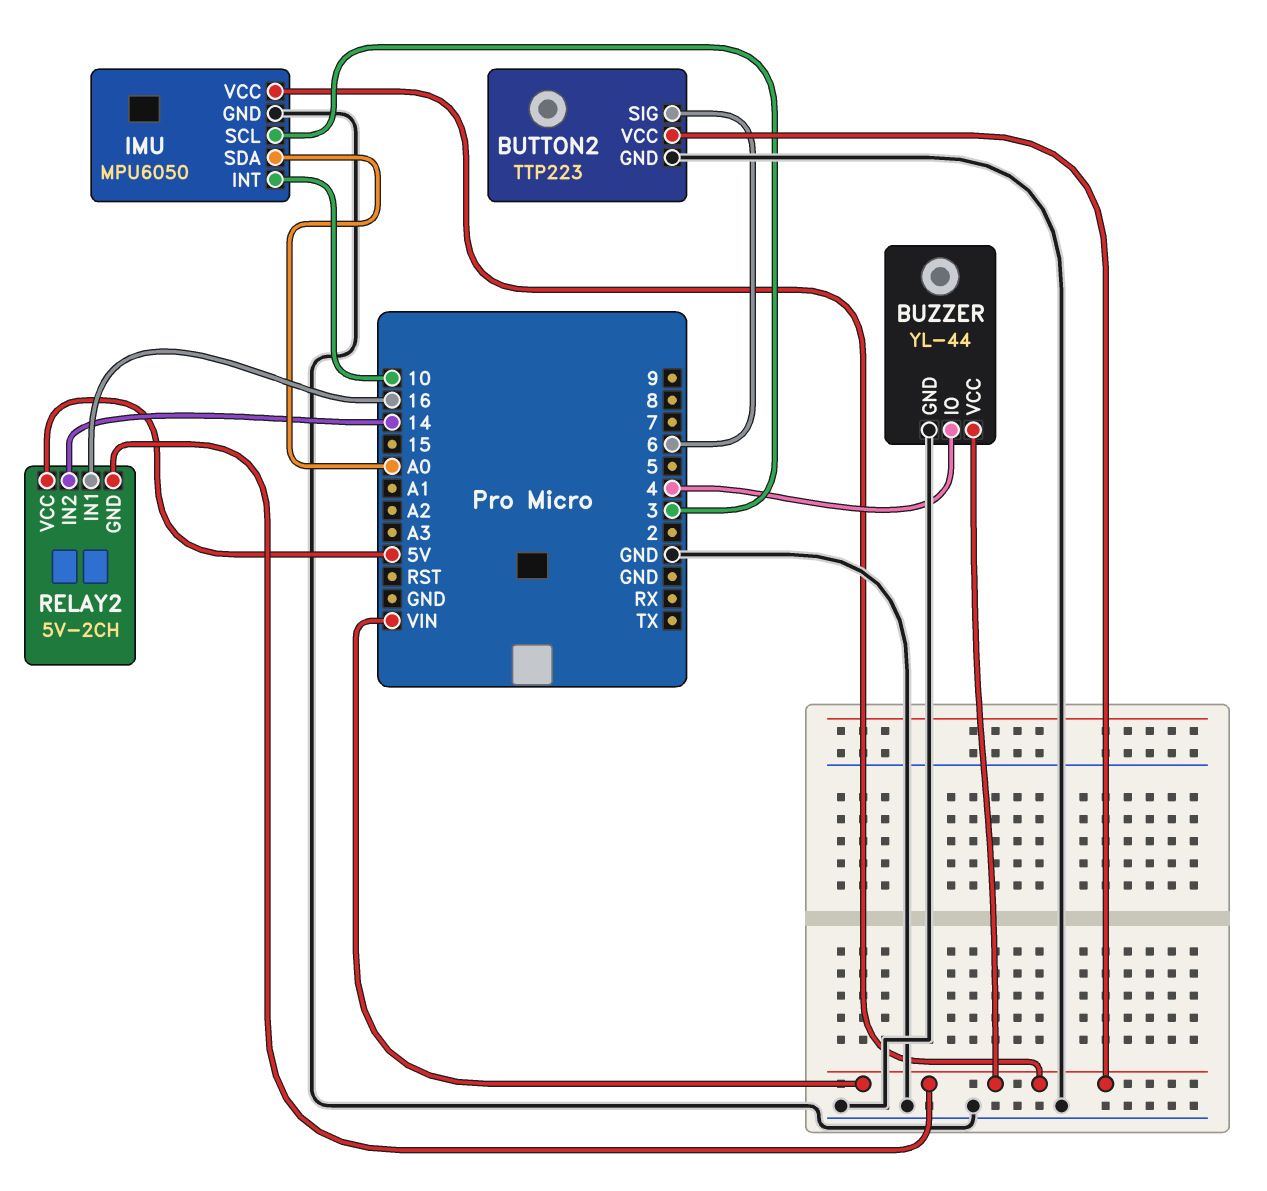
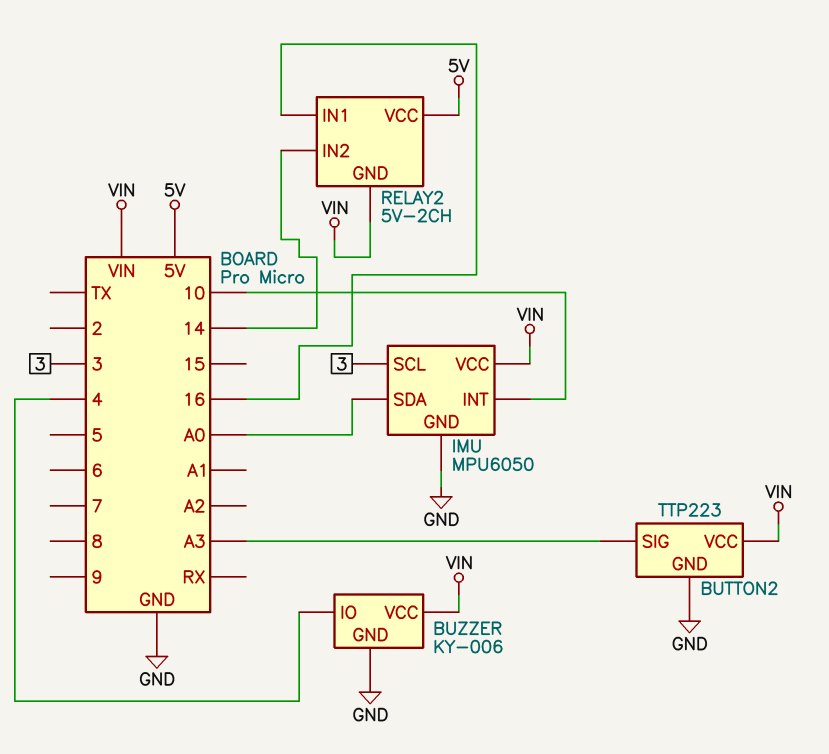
BUTTON2 pin SIG: 6 -> A3
BUZZER: YL-44 -> KY-006

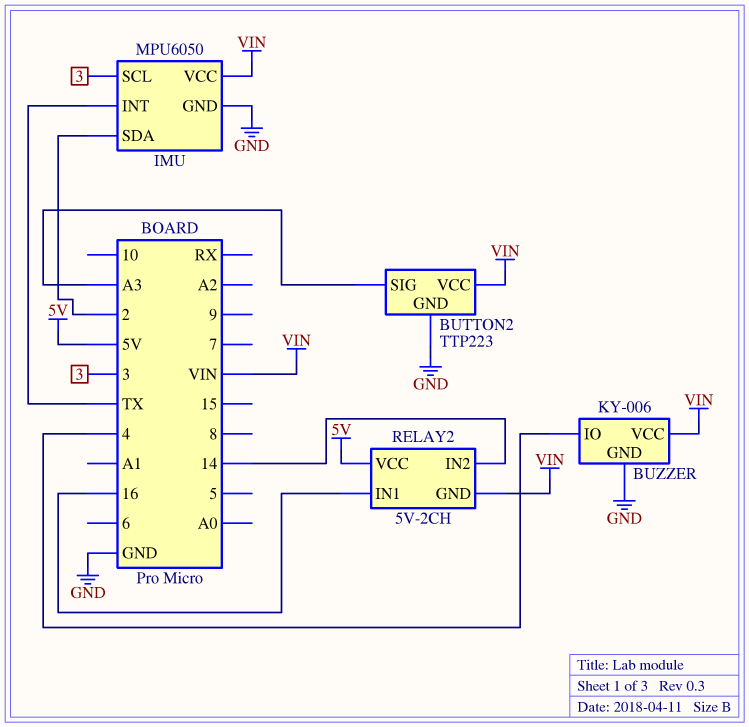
IMU pin INT: 10 -> TX
IMU pin SDA: A0 -> 2

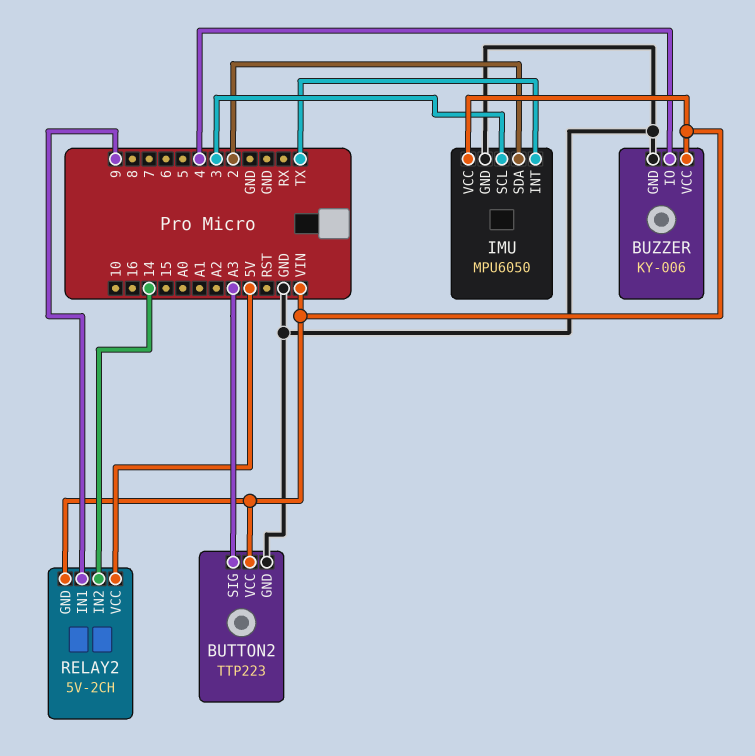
RELAY2 pin IN1: 16 -> 9

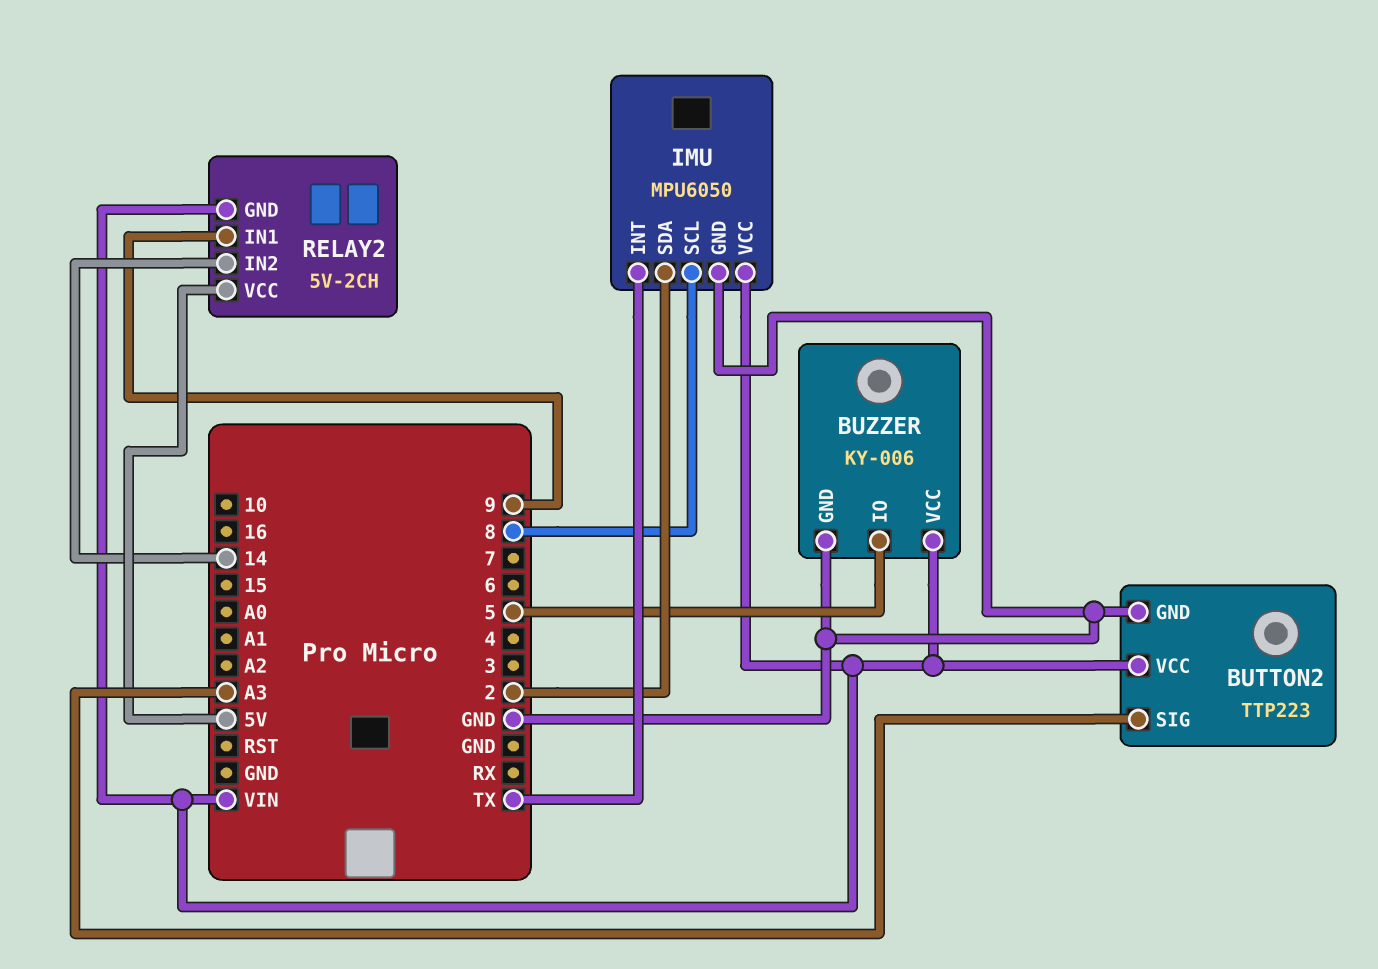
BUZZER pin IO: 4 -> 5
IMU pin SCL: 3 -> 8

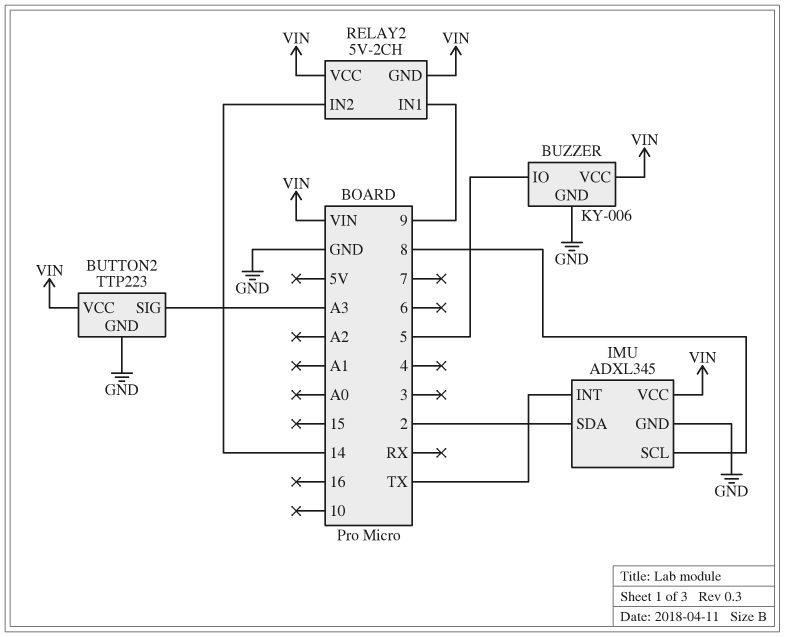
IMU: MPU6050 -> ADXL345
RELAY2 pin VCC: 5V -> VIN

